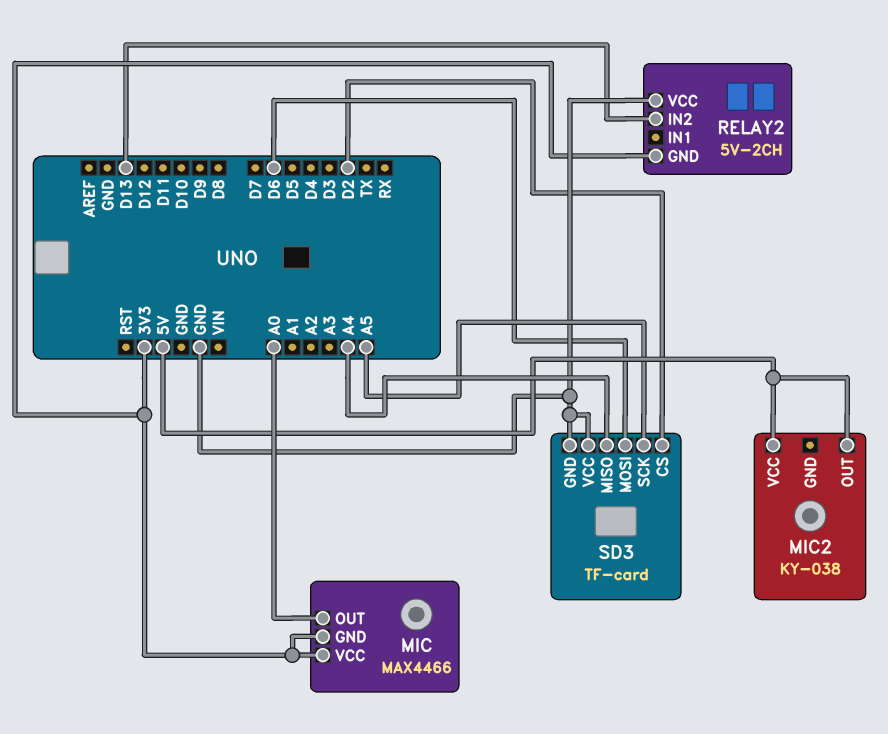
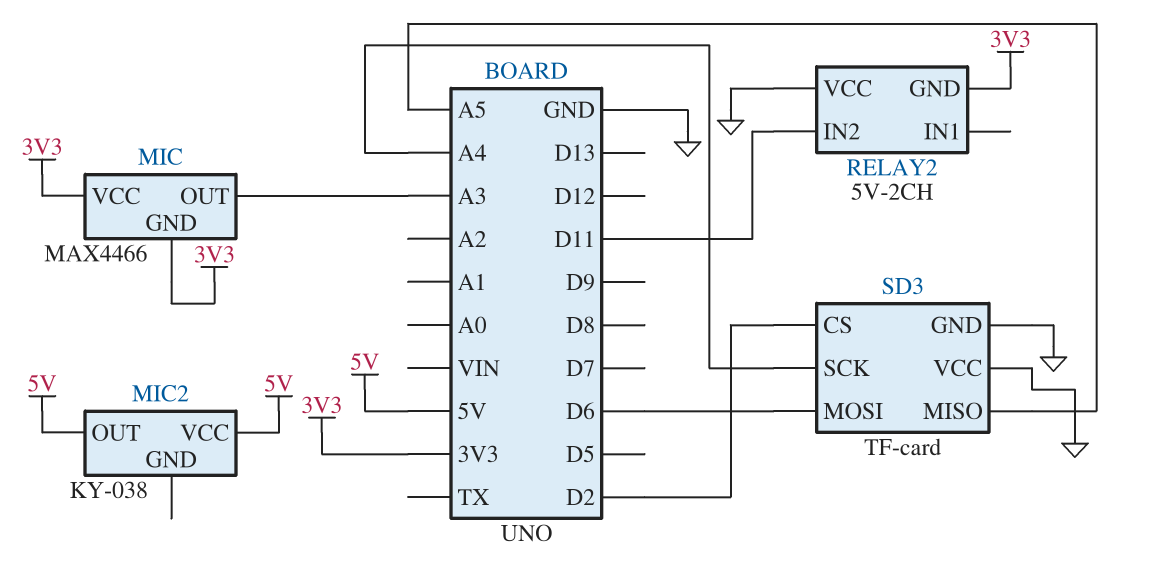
MIC pin OUT: A0 -> A3
RELAY2 pin IN2: D13 -> D11
SD3 pin MISO: A4 -> A5
SD3 pin SCK: A5 -> A4

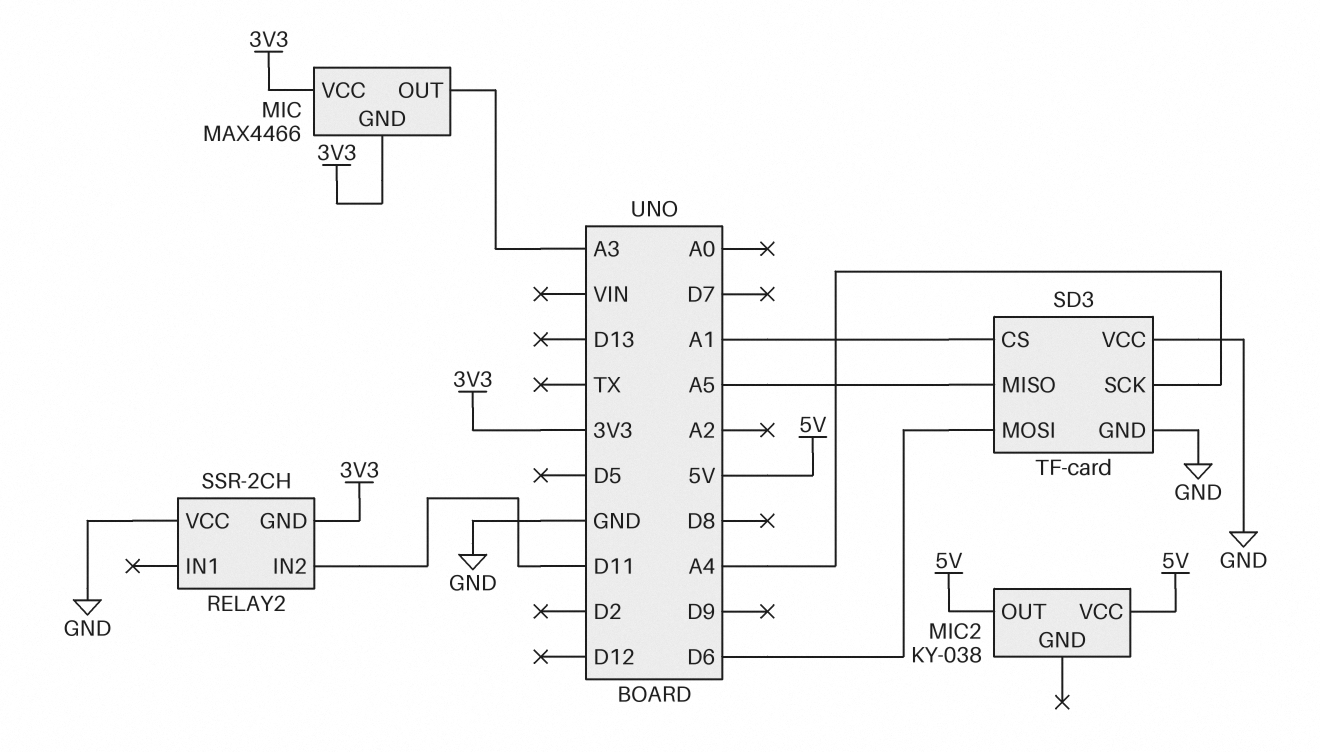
RELAY2: 5V-2CH -> SSR-2CH
SD3 pin CS: D2 -> A1

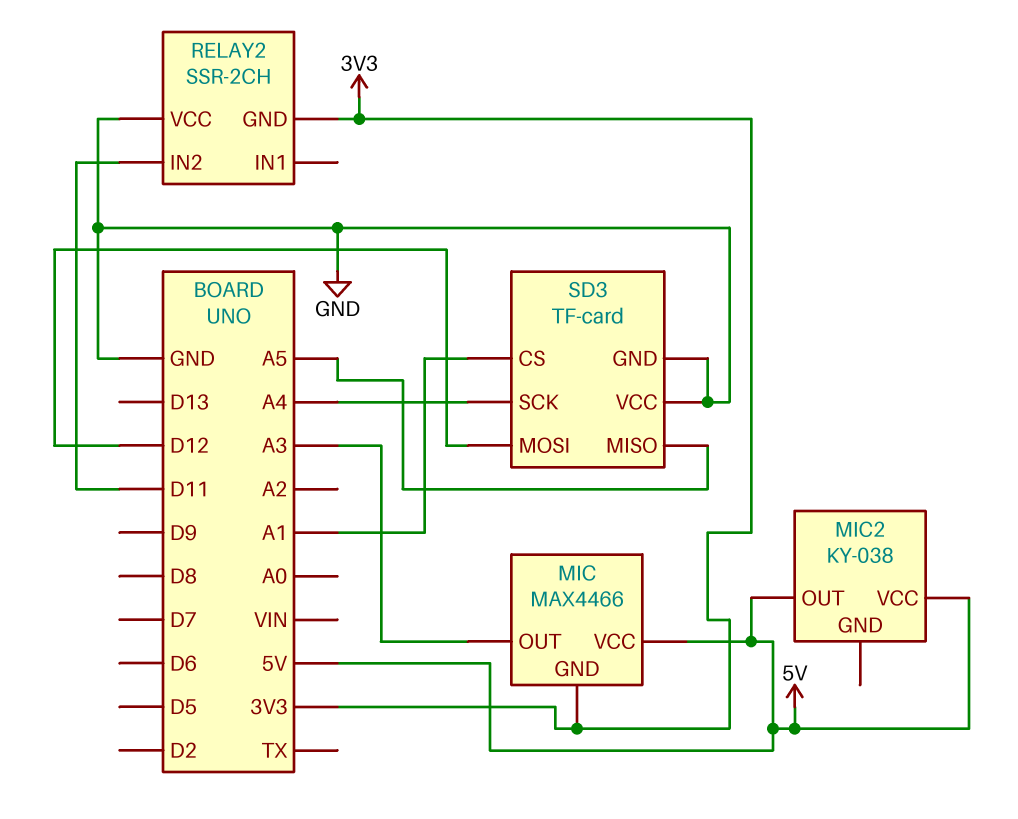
MIC pin VCC: 3V3 -> 5V
SD3 pin MOSI: D6 -> D12

